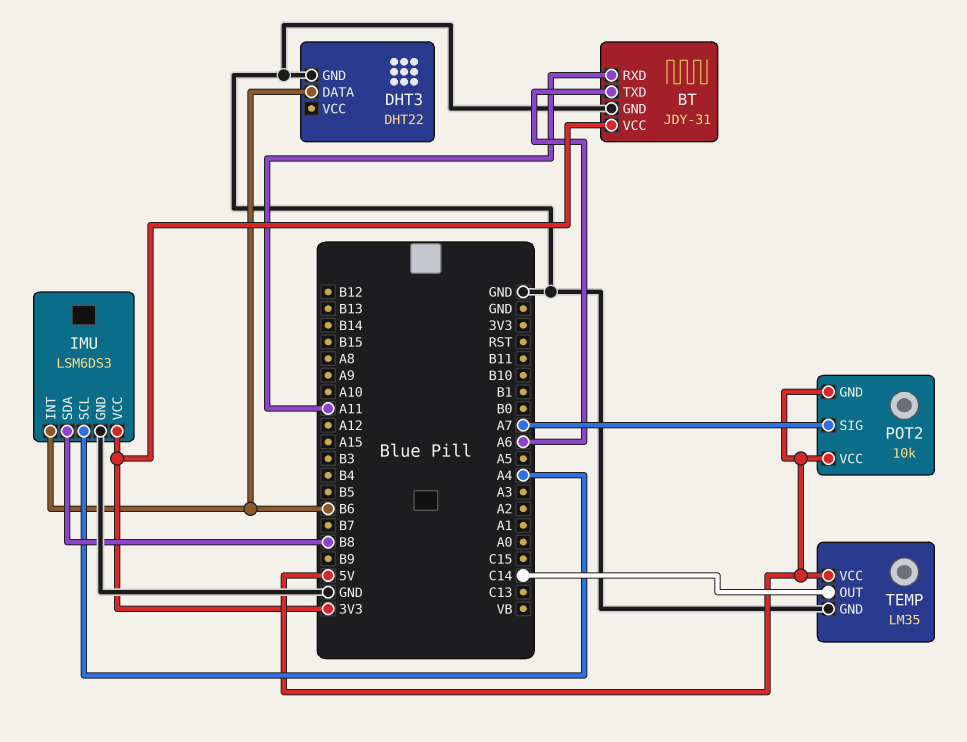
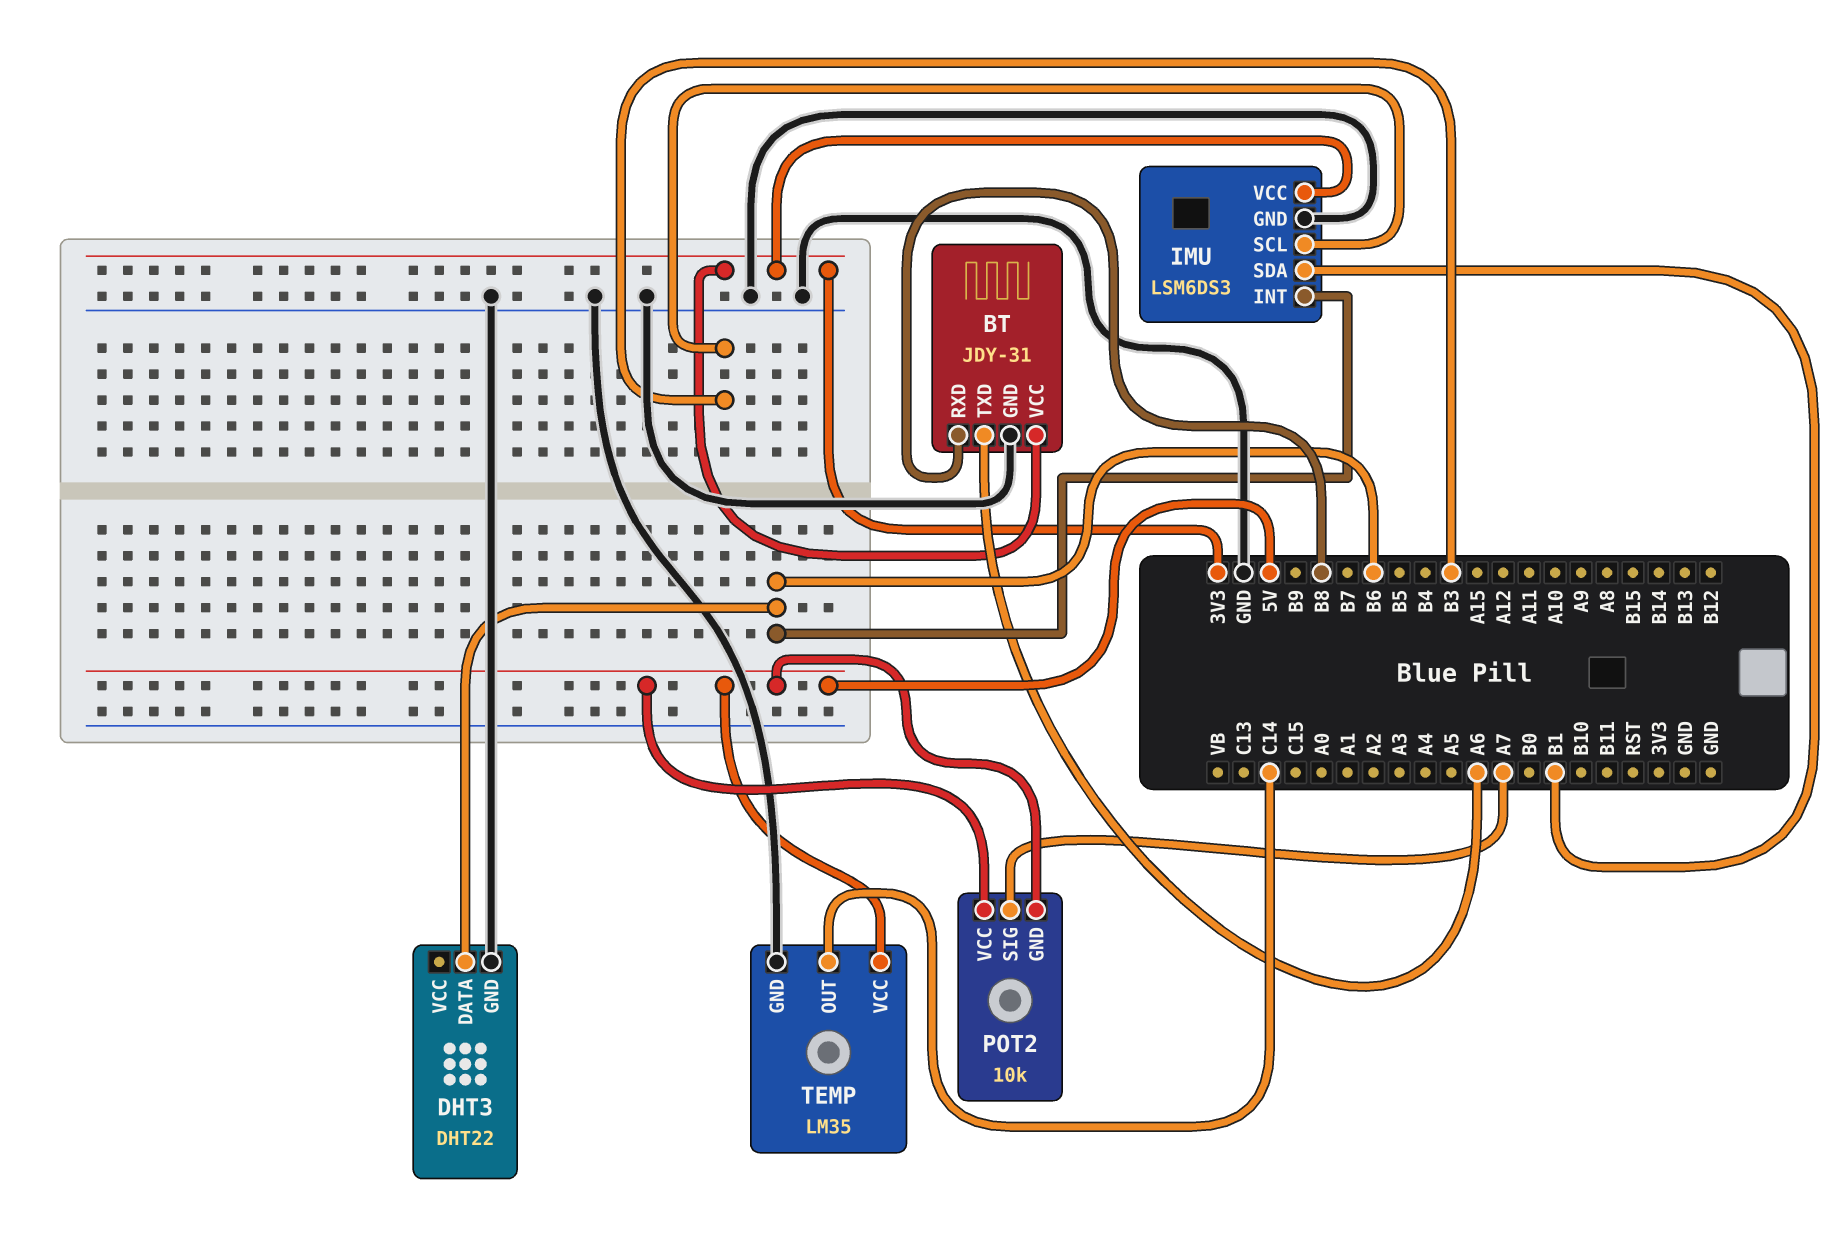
BT pin RXD: A11 -> B8
IMU pin SCL: A4 -> B3
IMU pin SDA: B8 -> B1

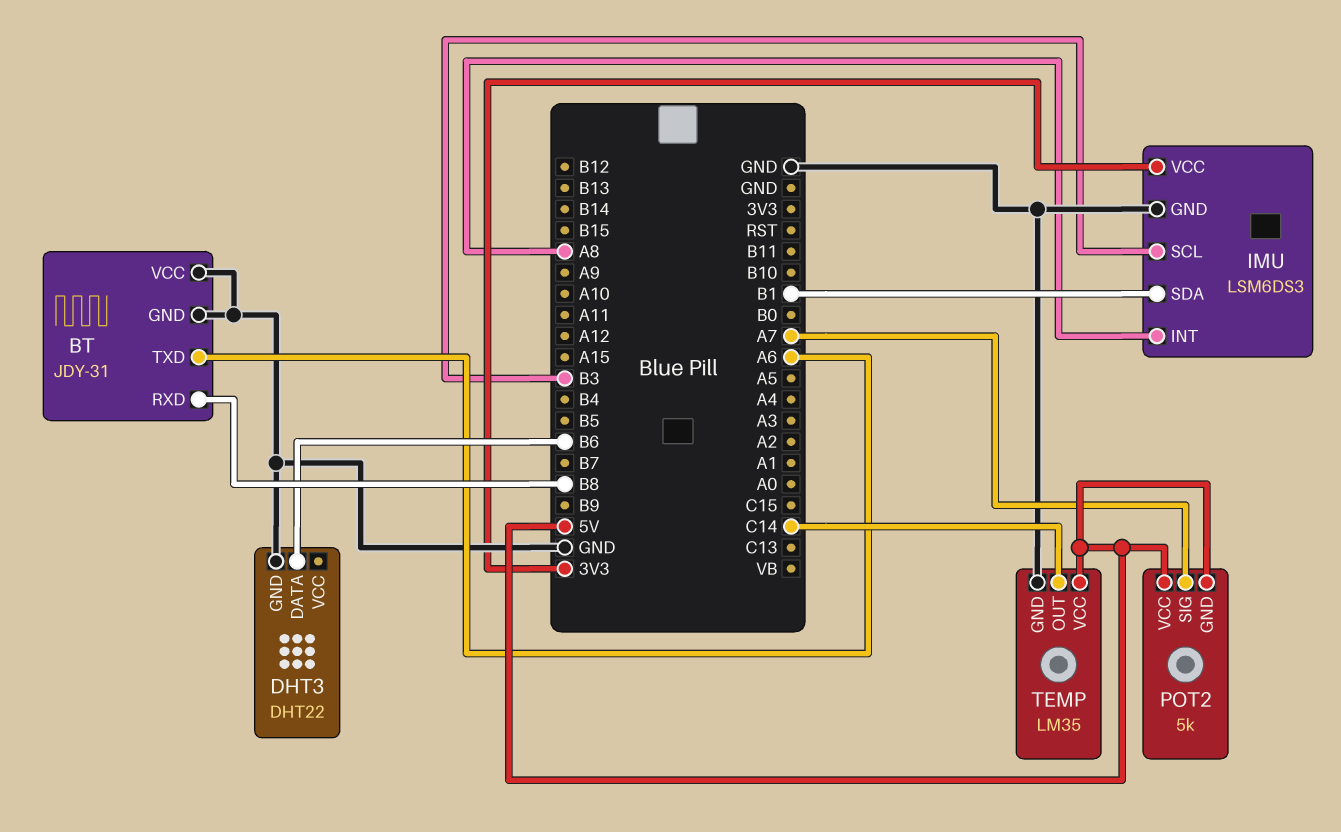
BT pin VCC: 3V3 -> GND
IMU pin INT: B6 -> A8
POT2: 10k -> 5k

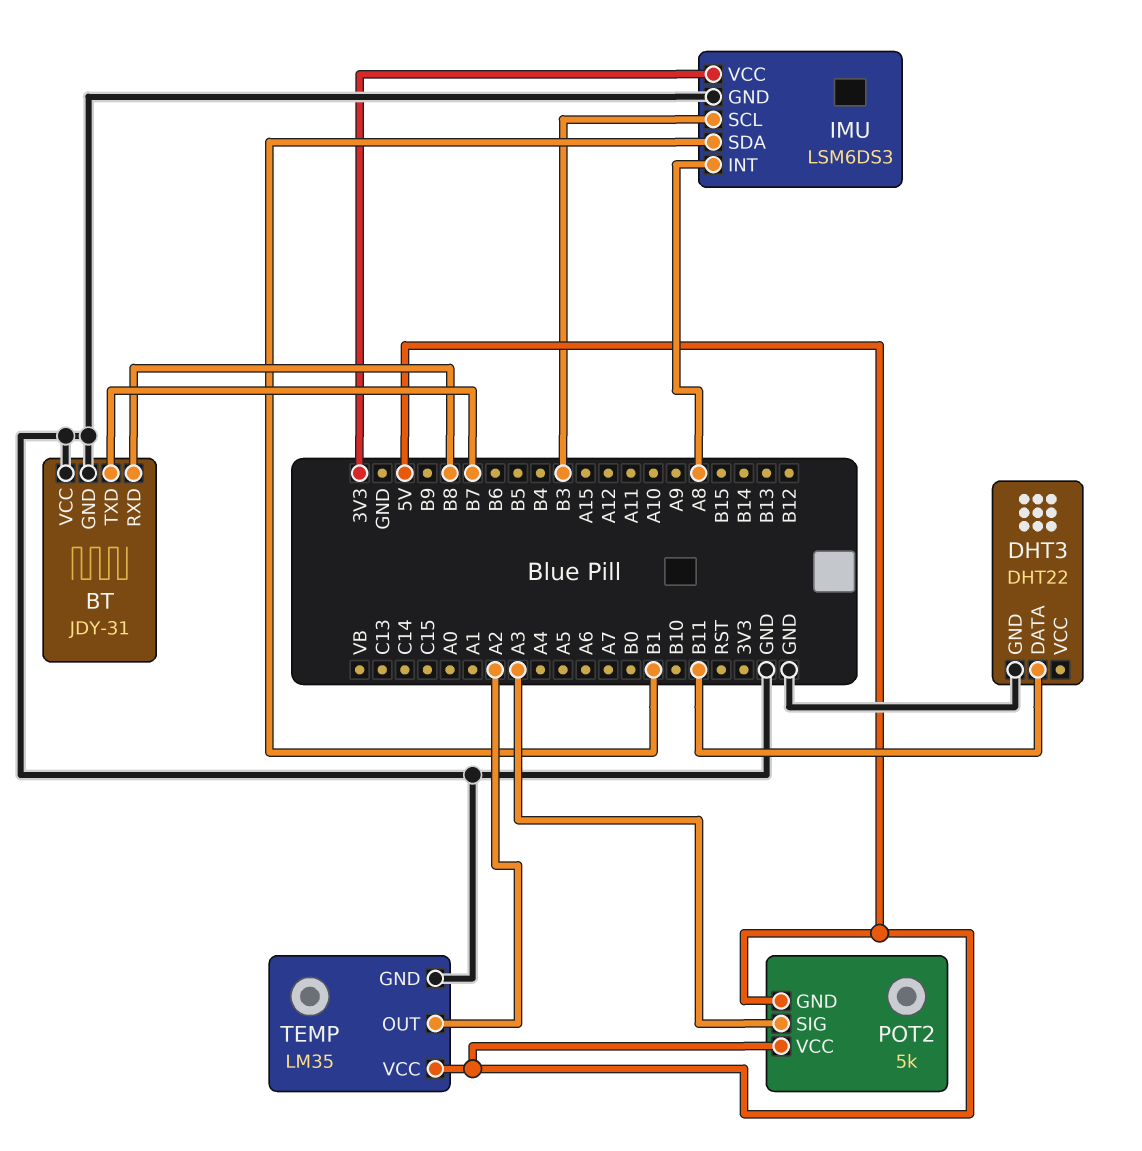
BT pin TXD: A6 -> B7
DHT3 pin DATA: B6 -> B11
POT2 pin SIG: A7 -> A3
TEMP pin OUT: C14 -> A2

